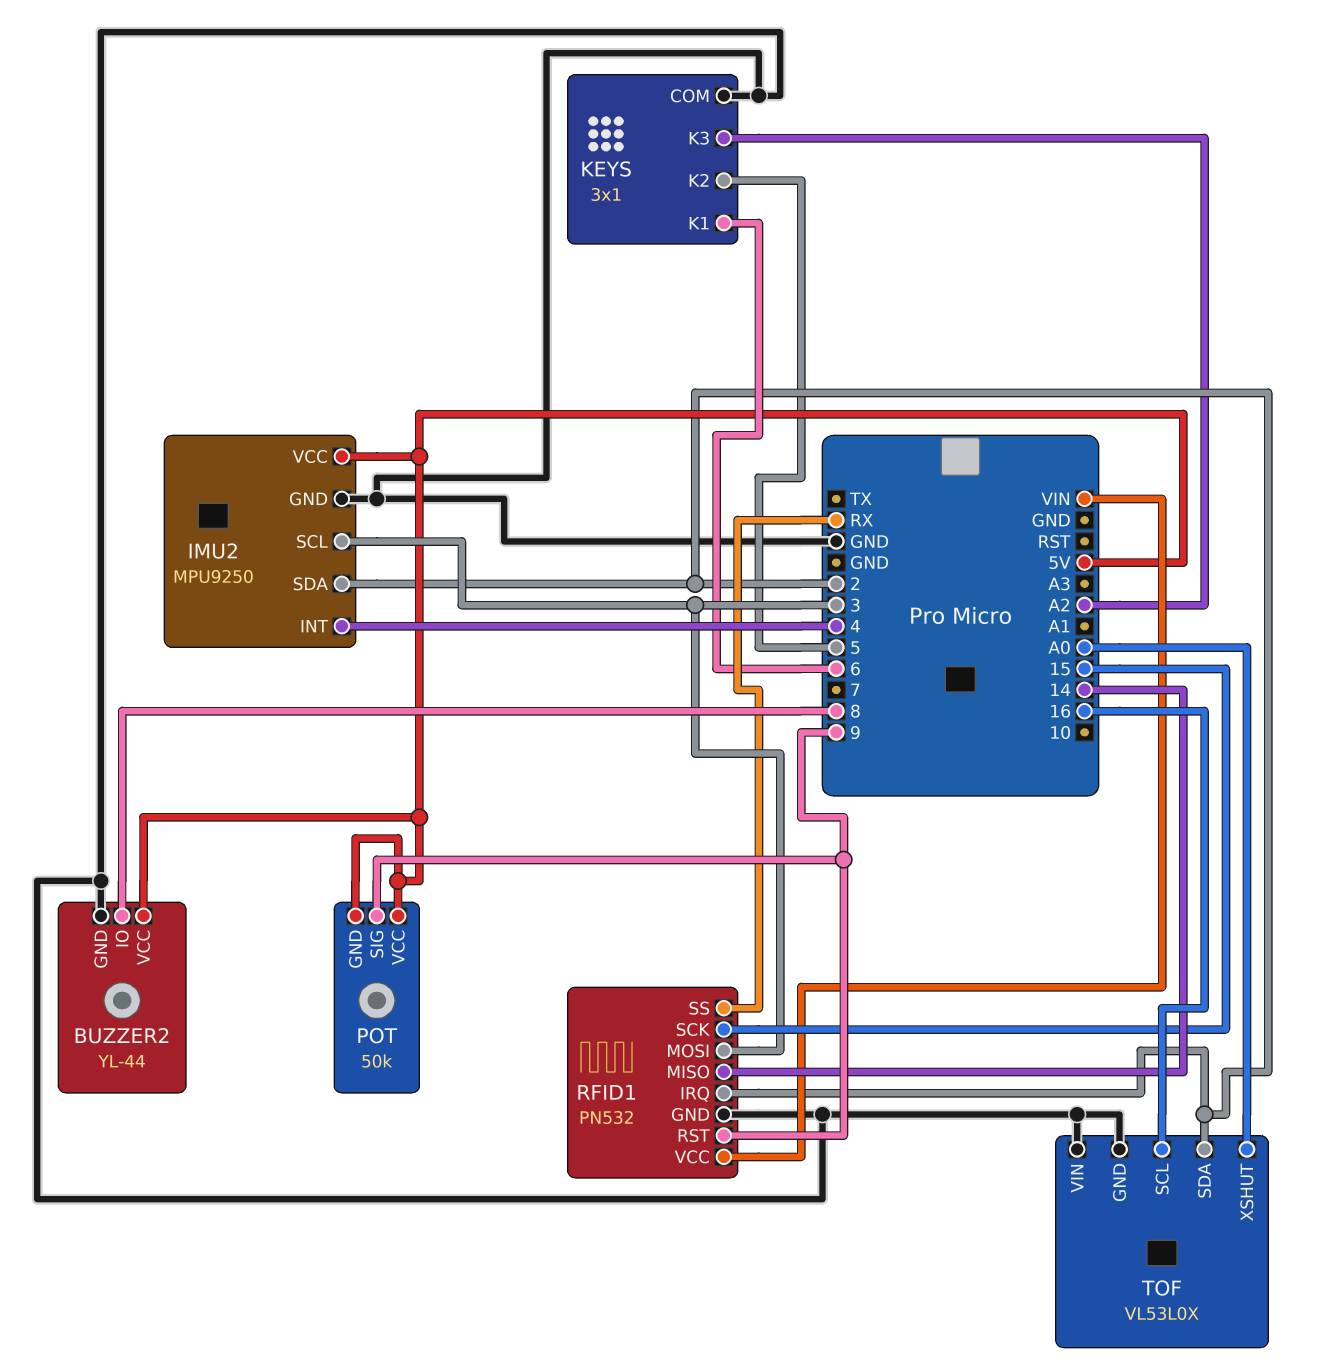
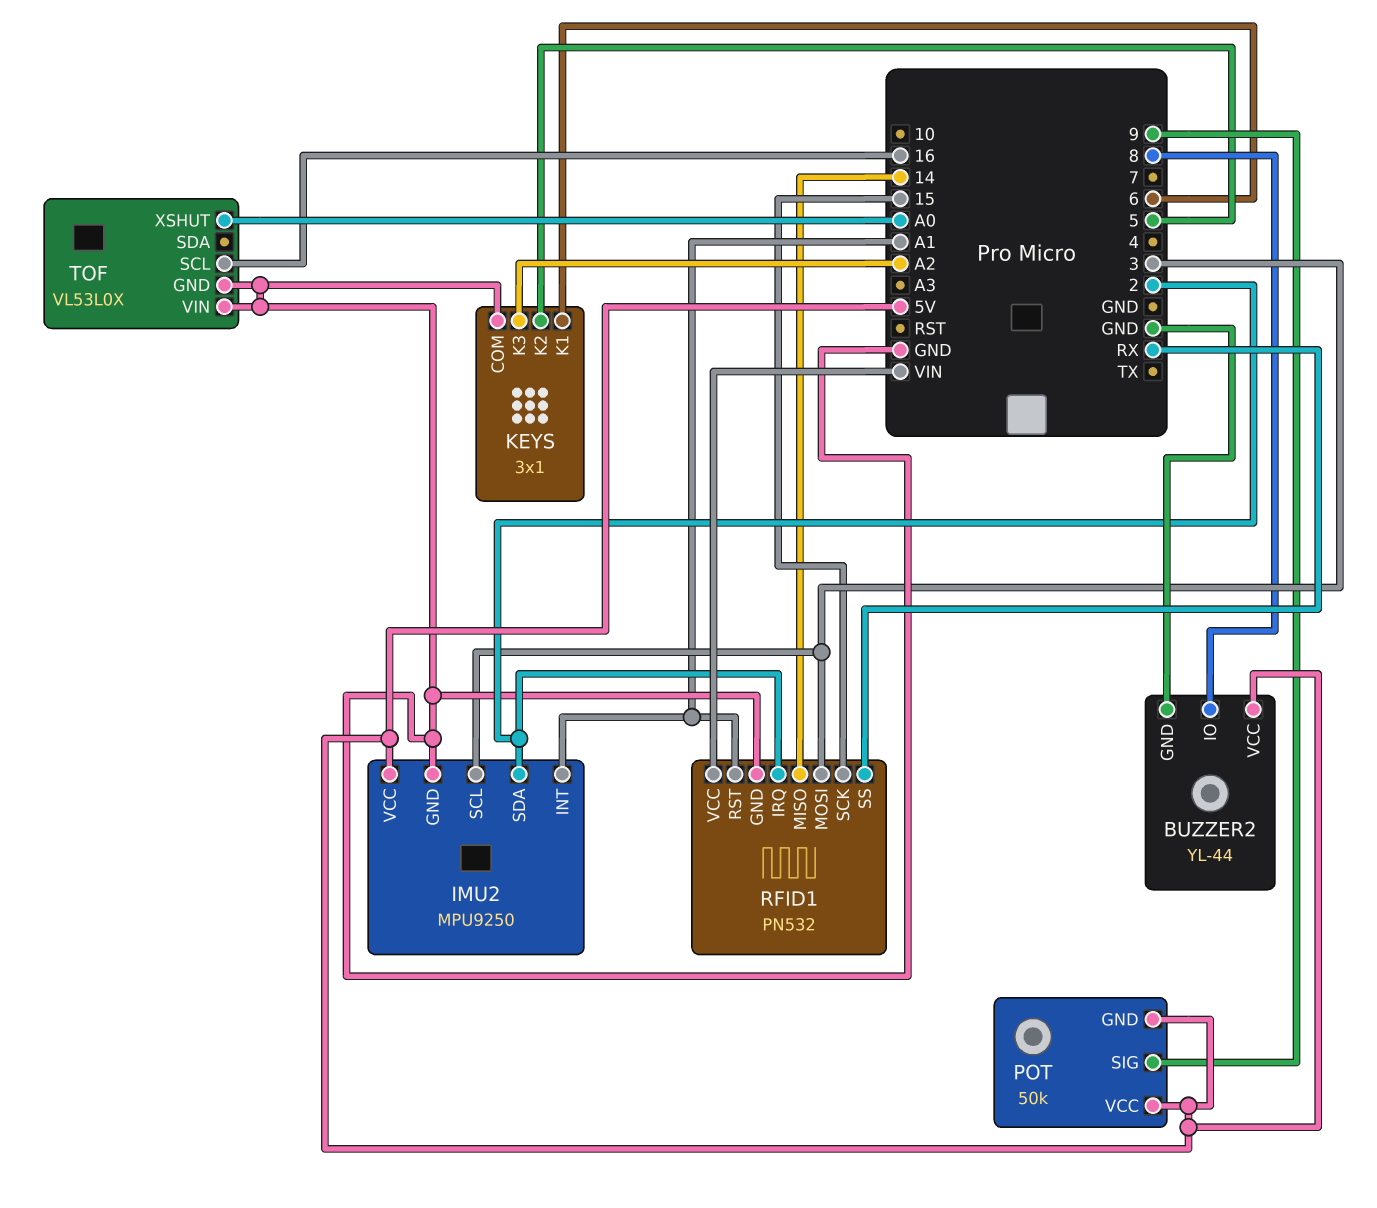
IMU2 pin INT: 4 -> A1
RFID1 pin RST: 9 -> A1
TOF pin SDA: 2 -> none

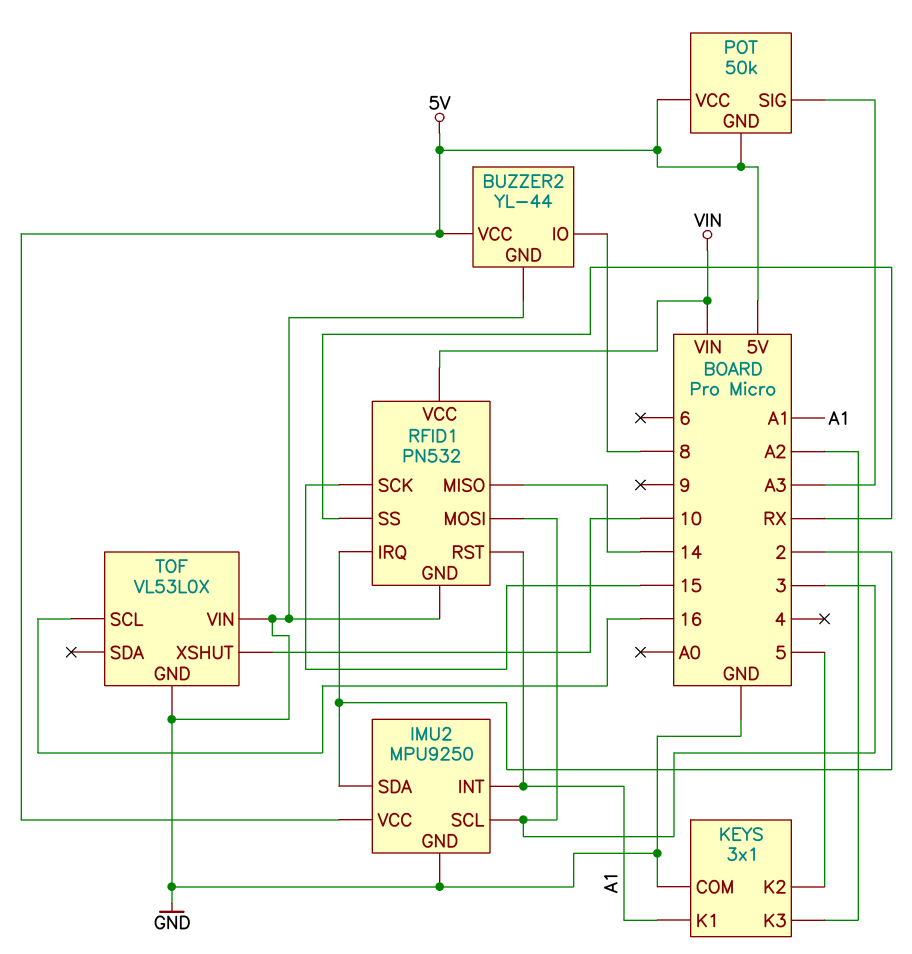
KEYS pin K1: 6 -> A1
POT pin SIG: 9 -> A3
TOF pin XSHUT: A0 -> 10

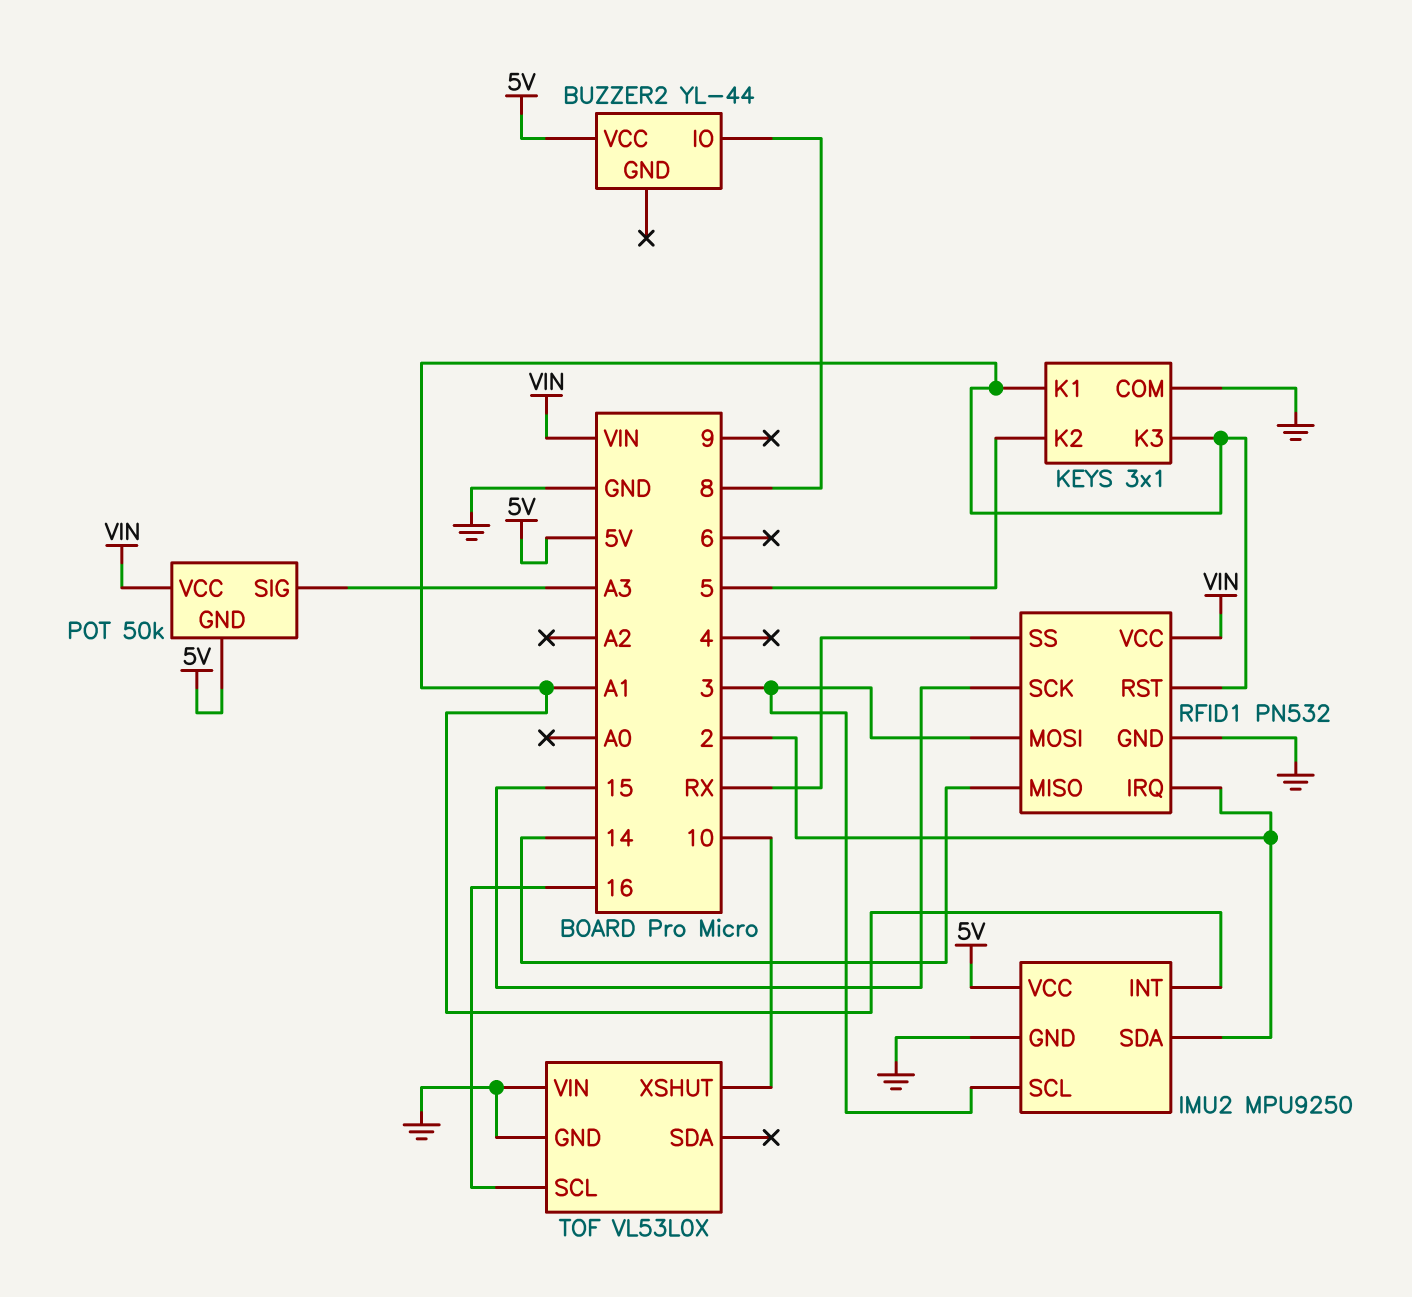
BUZZER2 pin GND: GND -> none
KEYS pin K3: A2 -> A1
POT pin VCC: 5V -> VIN

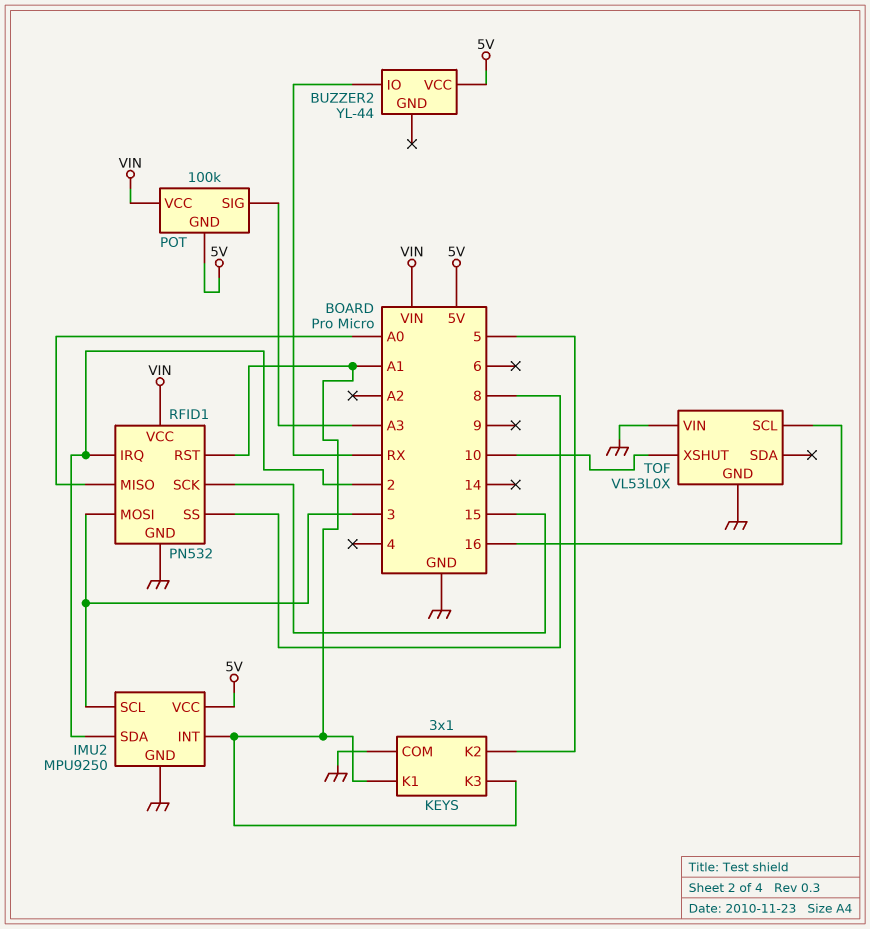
BUZZER2 pin IO: 8 -> RX
POT: 50k -> 100k
RFID1 pin MISO: 14 -> A0
RFID1 pin SS: RX -> 8

